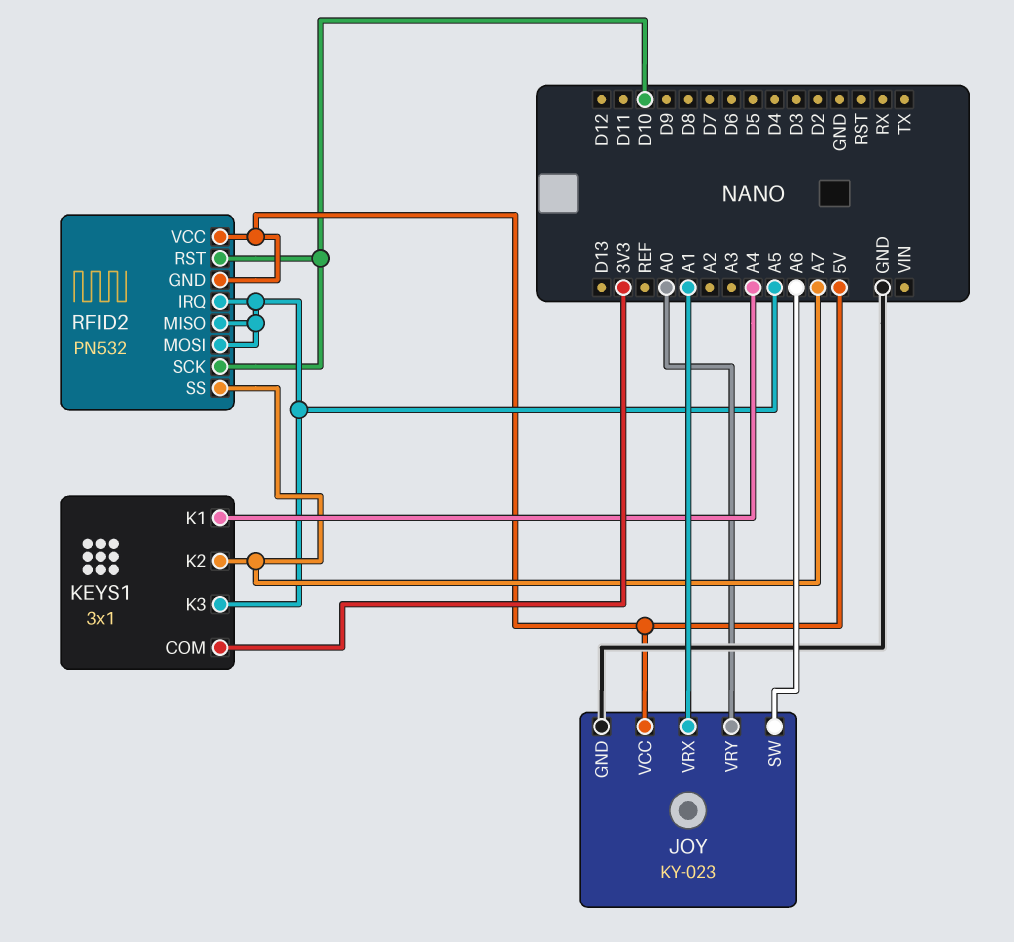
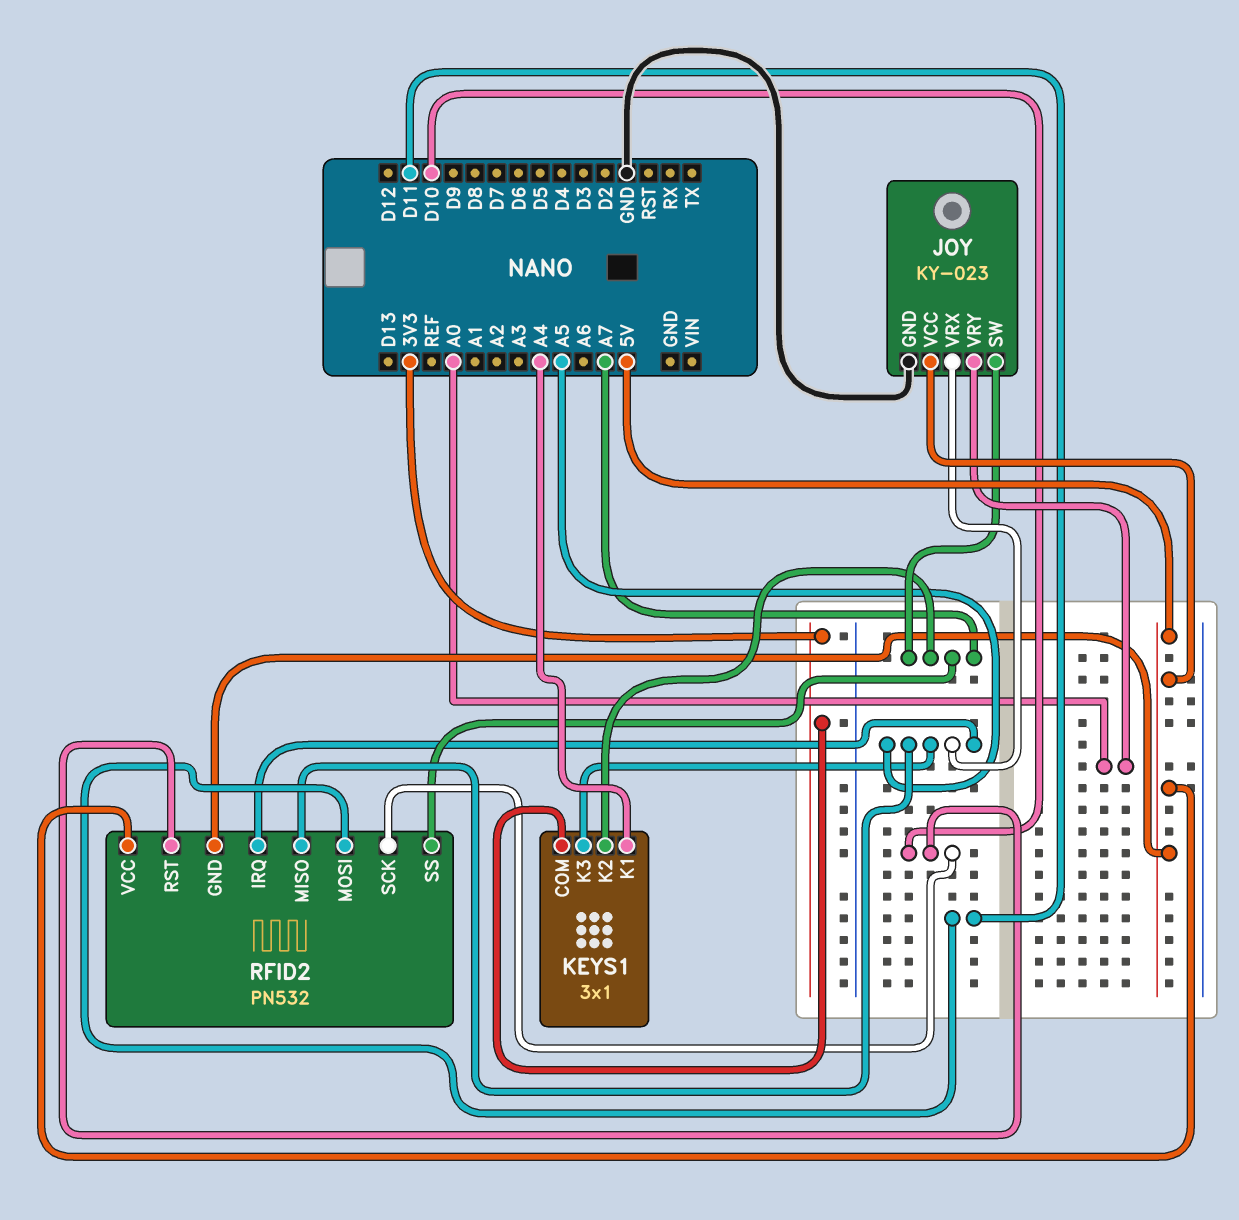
JOY pin SW: A6 -> A7
JOY pin VRX: A1 -> A5
RFID2 pin MOSI: A5 -> D11

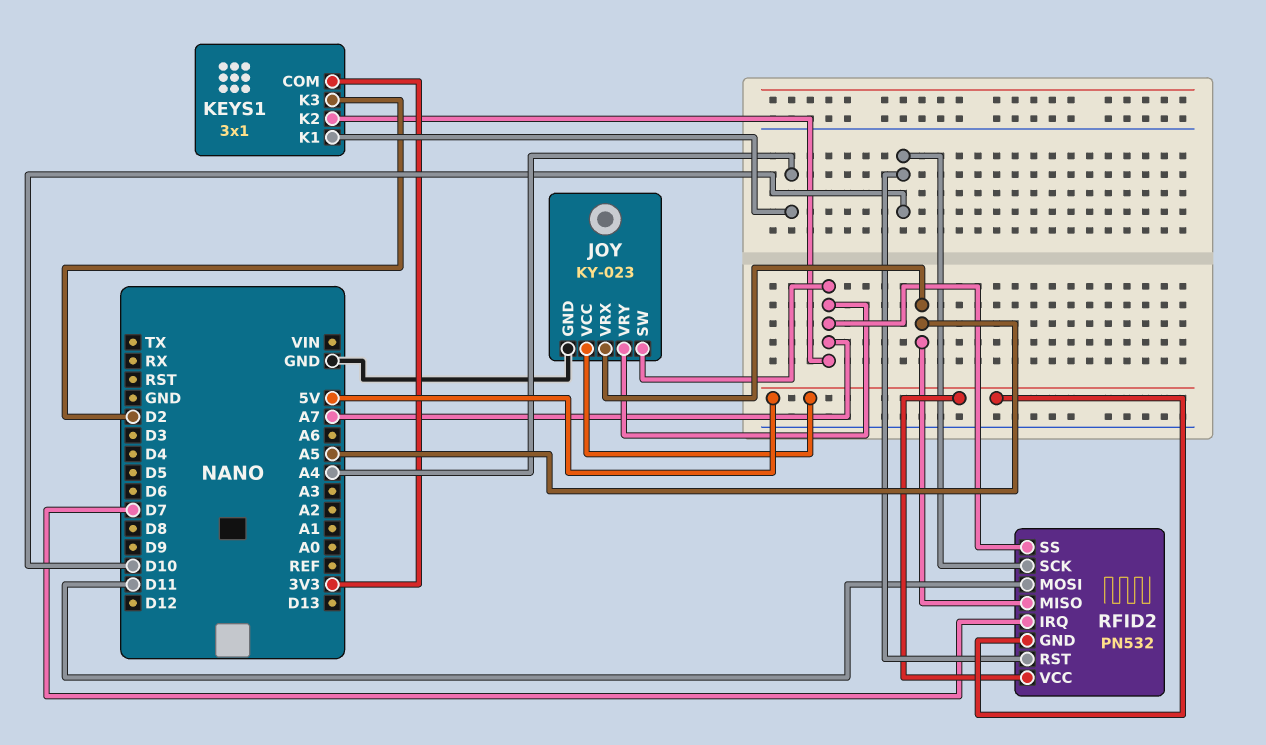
JOY pin VRY: A0 -> A7
KEYS1 pin K3: A5 -> D2
RFID2 pin IRQ: A5 -> D7

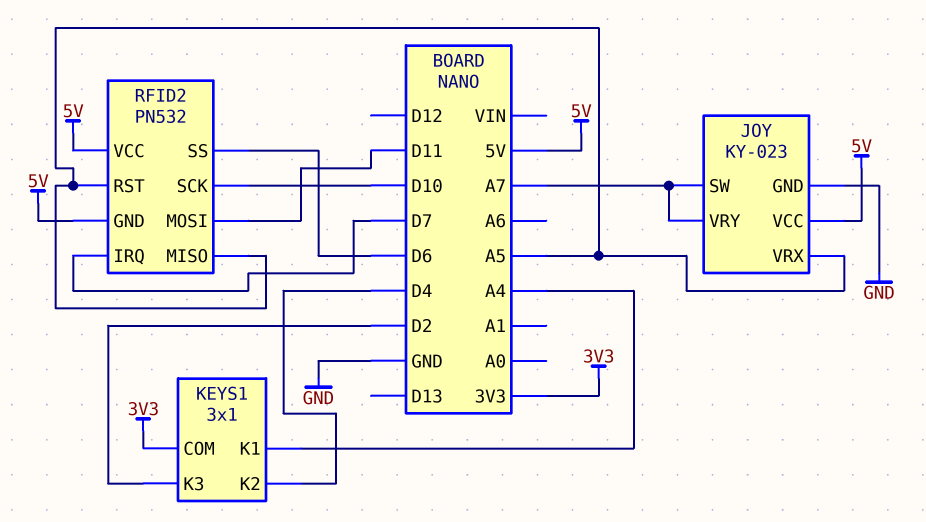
KEYS1 pin K2: A7 -> D4
RFID2 pin RST: D10 -> A5
RFID2 pin SS: A7 -> D6

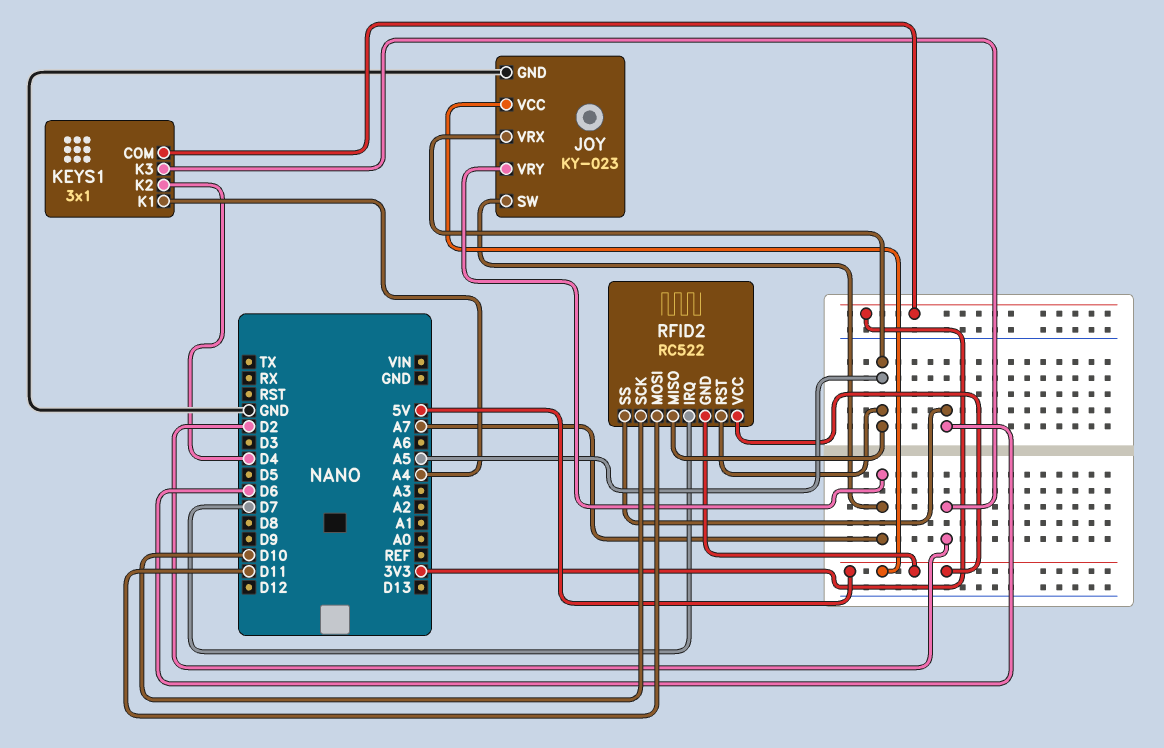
RFID2: PN532 -> RC522

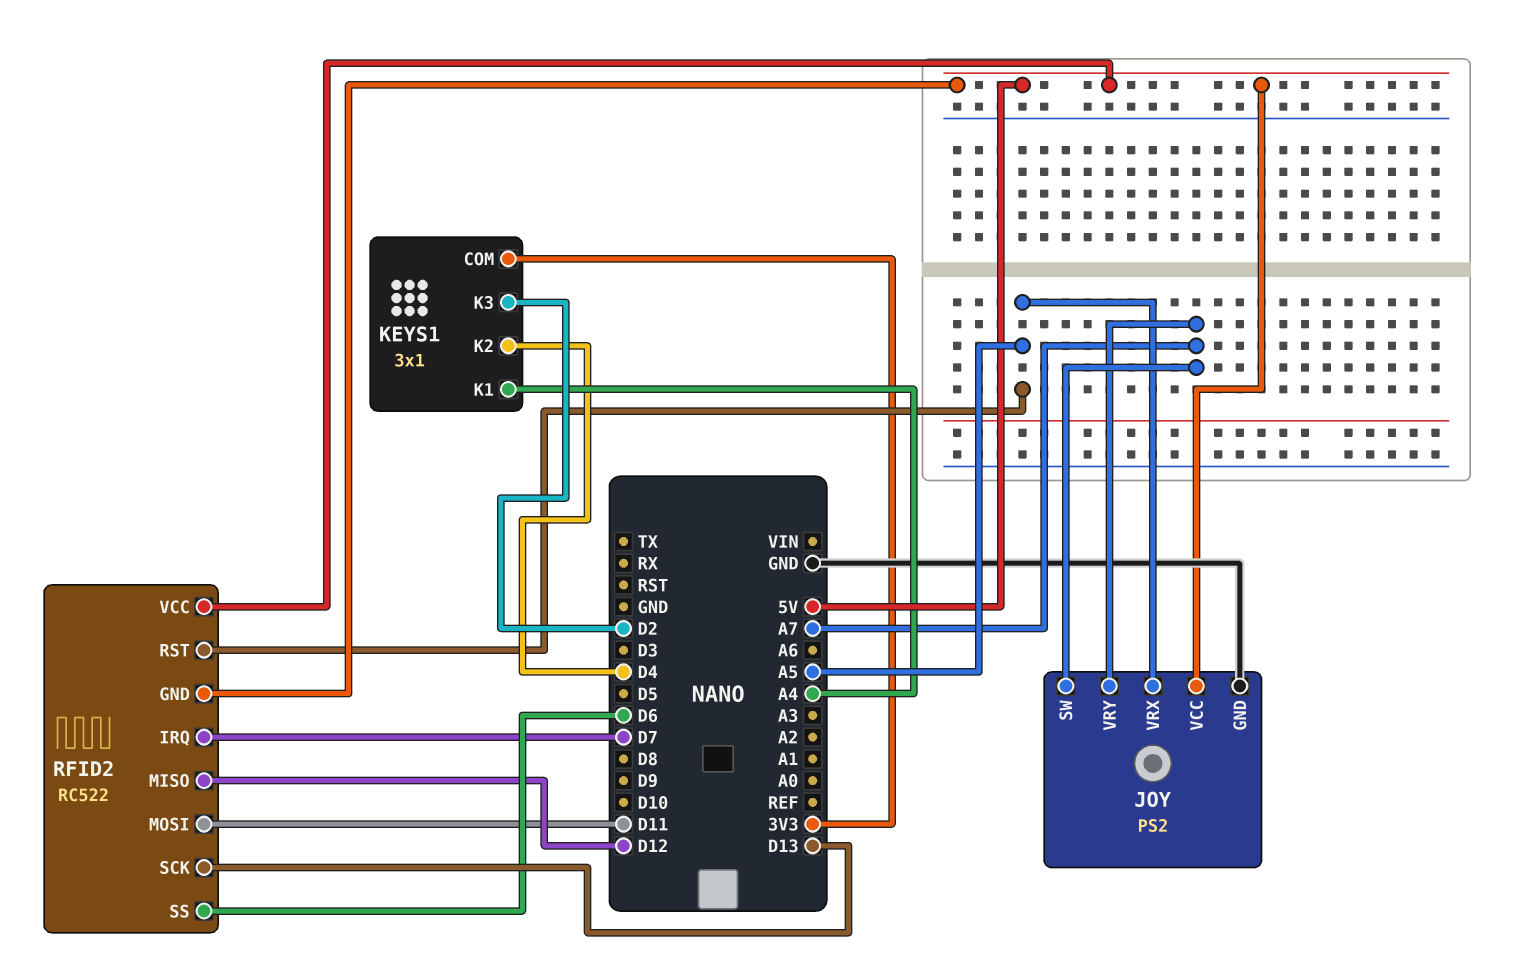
JOY: KY-023 -> PS2
RFID2 pin MISO: A5 -> D12
RFID2 pin SCK: D10 -> D13

